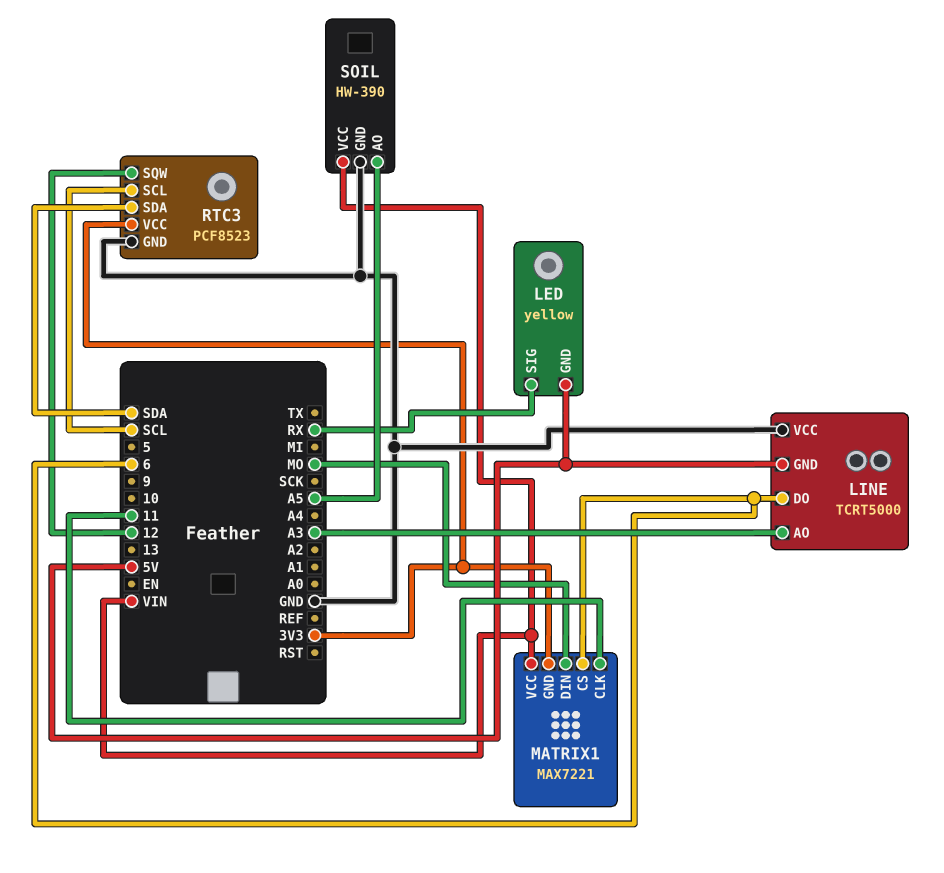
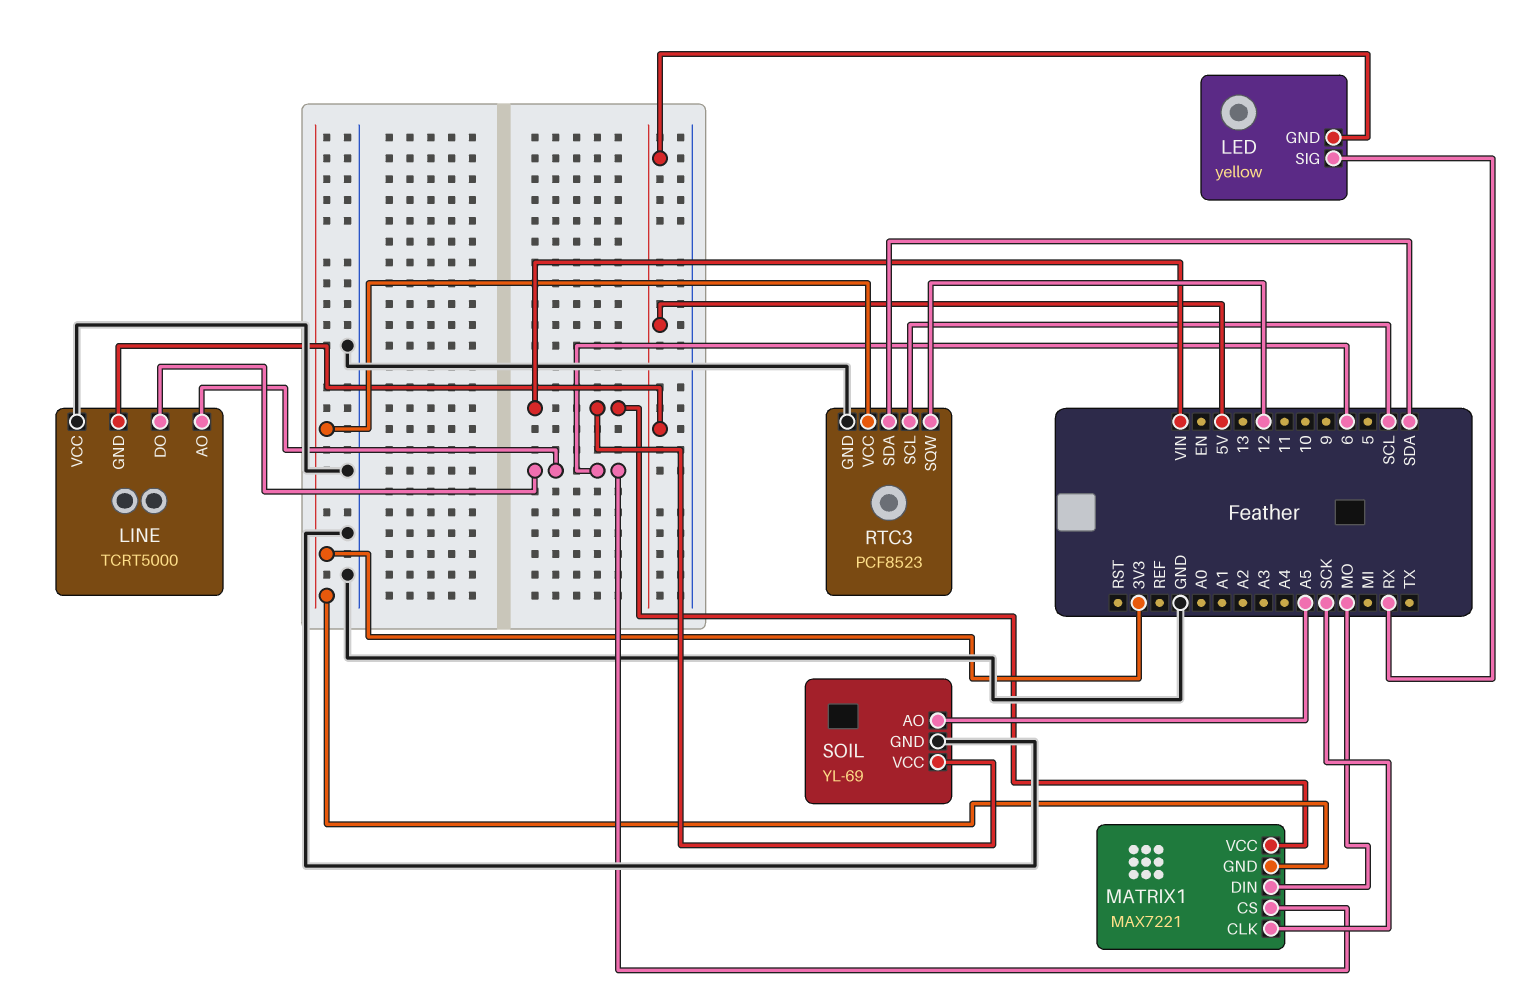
LINE pin AO: A3 -> 6
MATRIX1 pin CLK: 11 -> SCK
SOIL: HW-390 -> YL-69

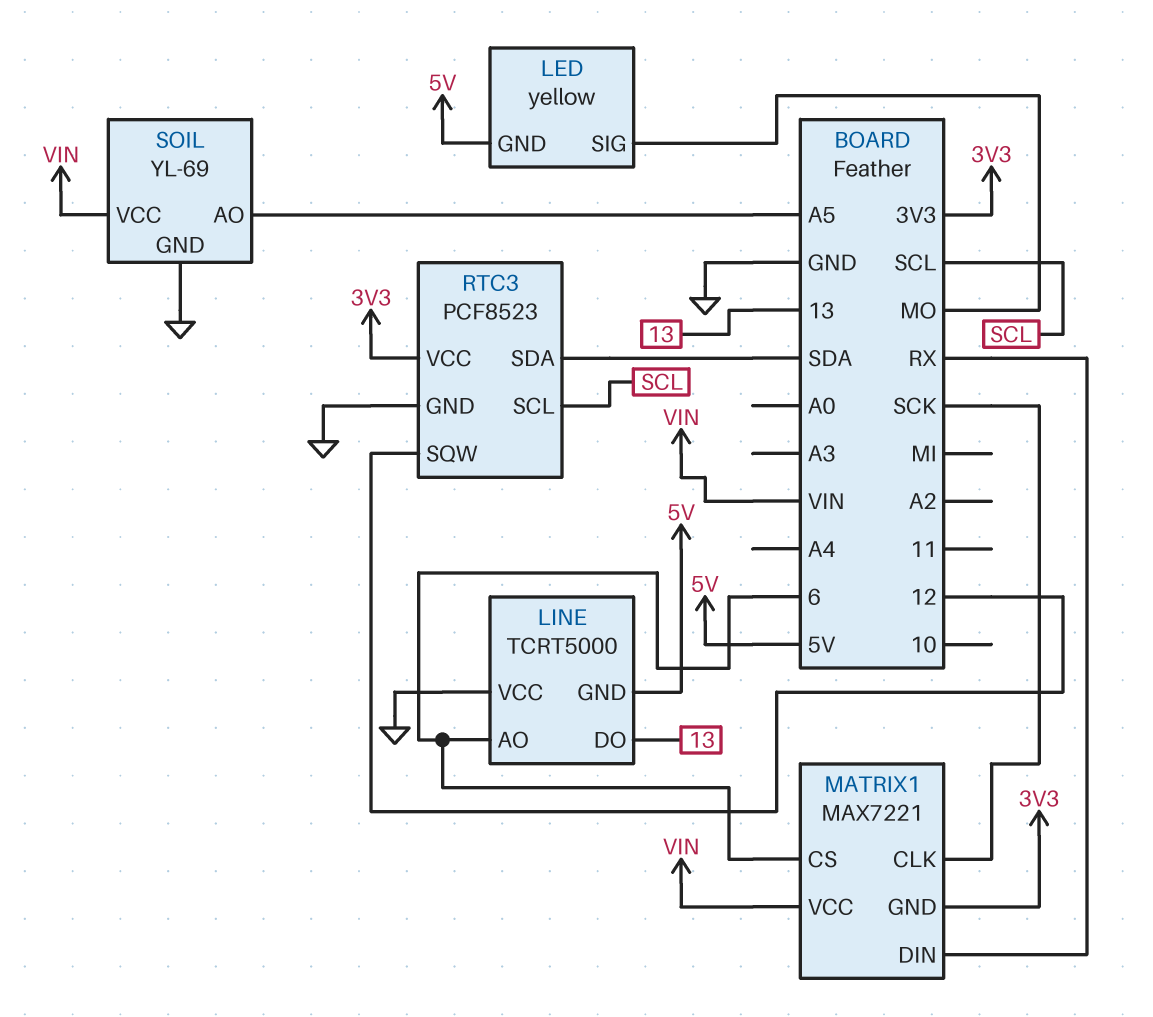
LED pin SIG: RX -> MO
LINE pin DO: 6 -> 13
MATRIX1 pin DIN: MO -> RX

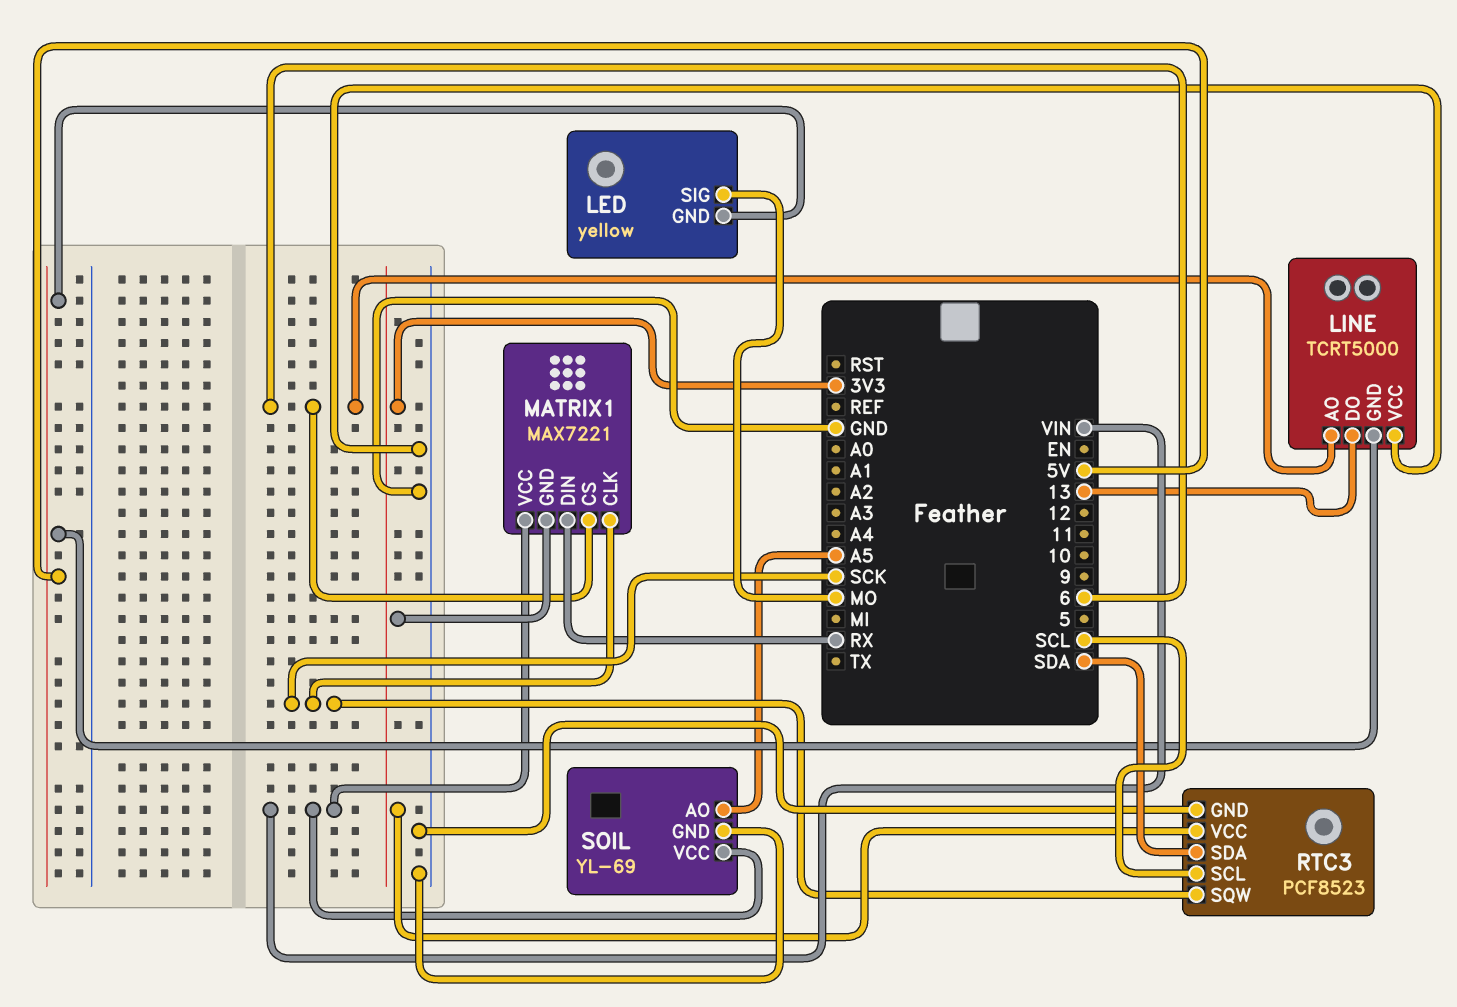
RTC3 pin SQW: 12 -> SCK

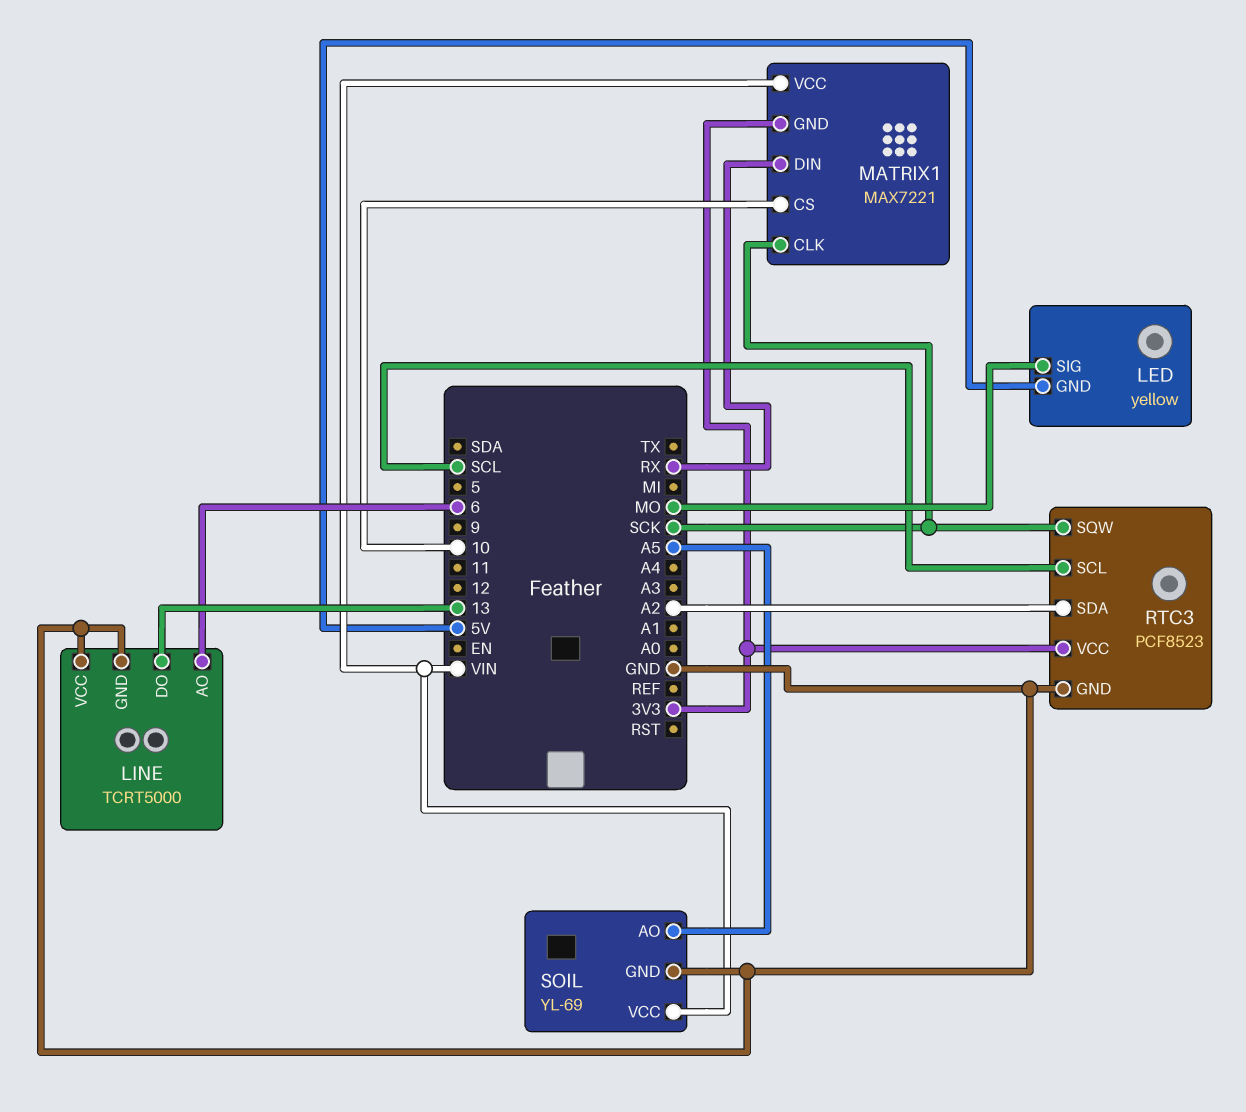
LINE pin GND: 5V -> GND
MATRIX1 pin CS: 6 -> 10
RTC3 pin SDA: SDA -> A2

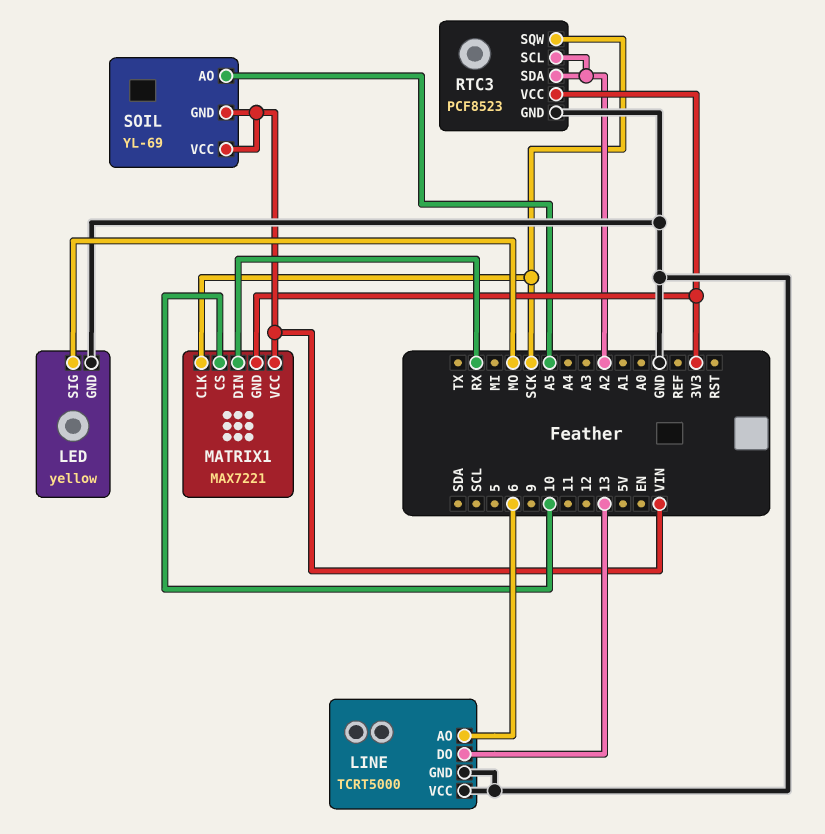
LED pin GND: 5V -> GND
RTC3 pin SCL: SCL -> A2
SOIL pin GND: GND -> VIN

